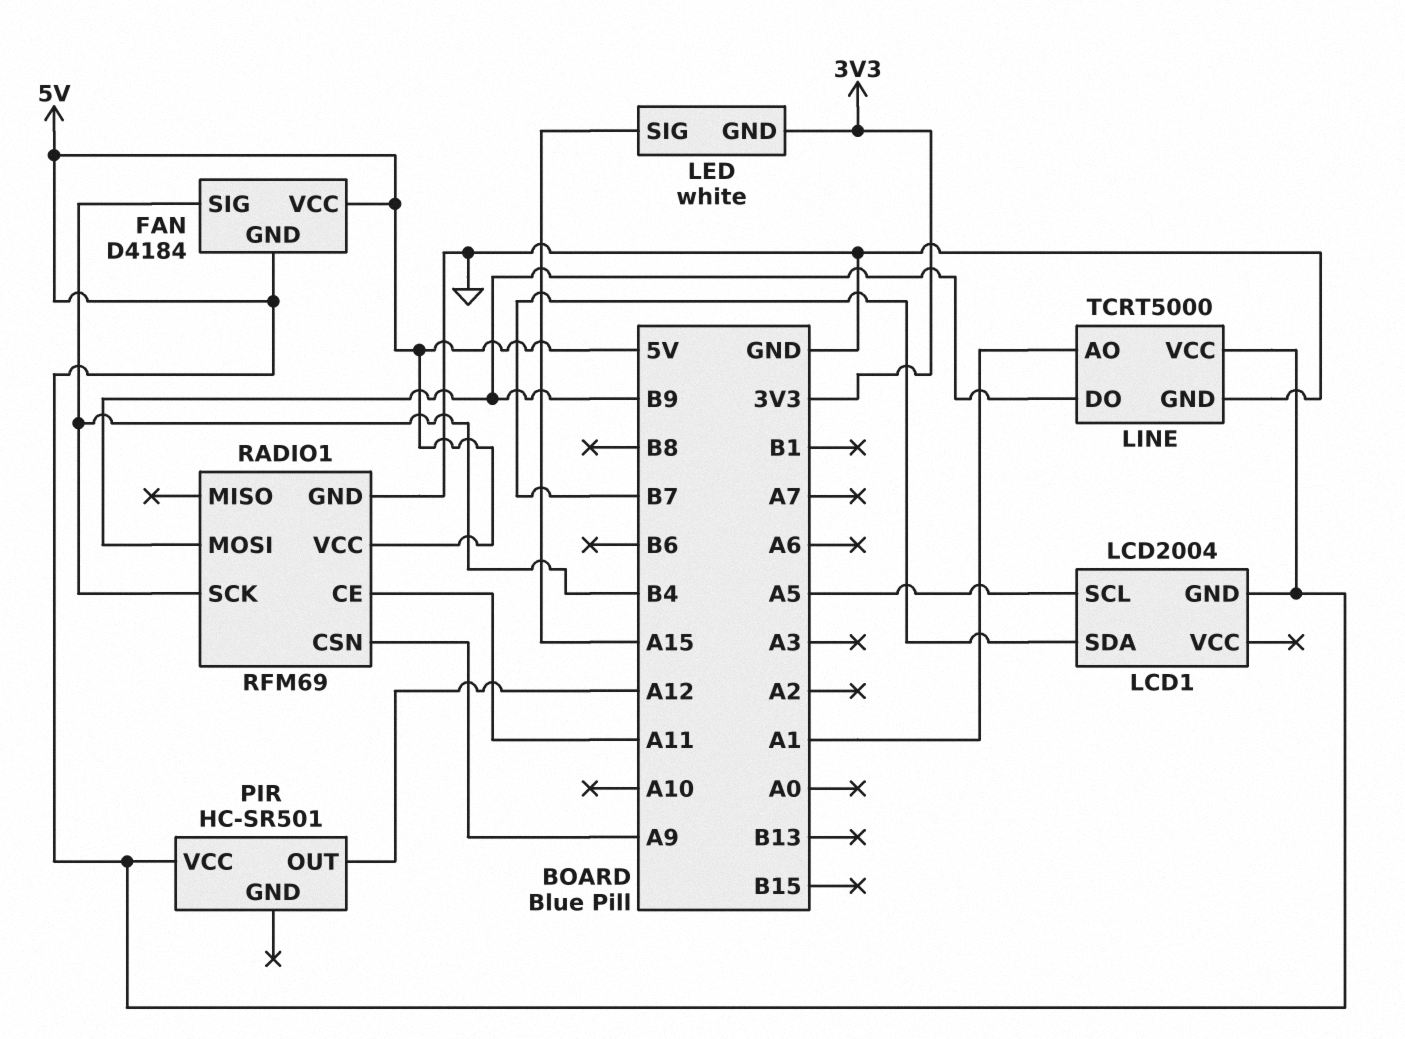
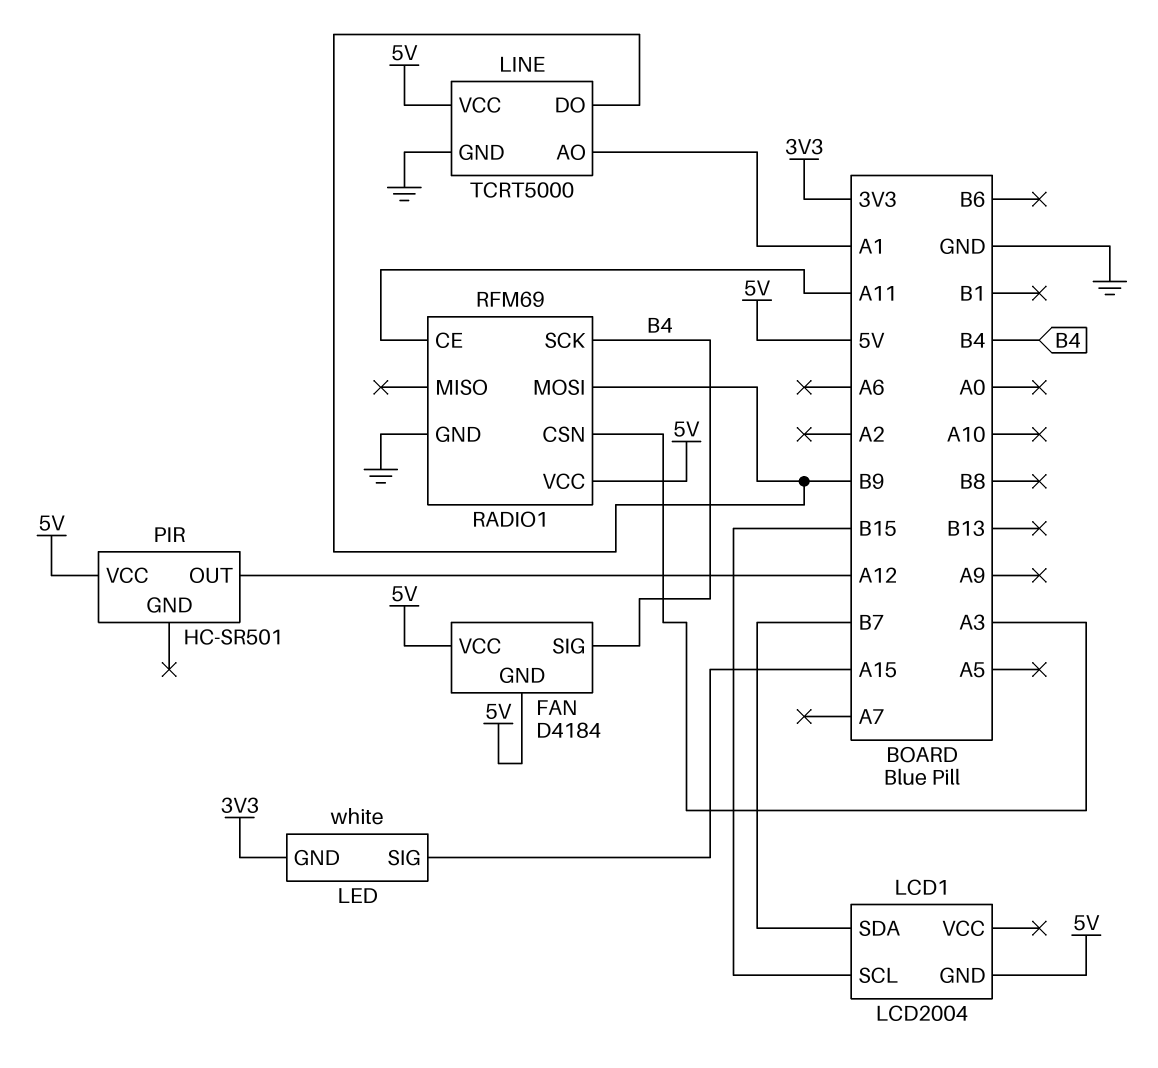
LCD1 pin SCL: A5 -> B15
RADIO1 pin CSN: A9 -> A3

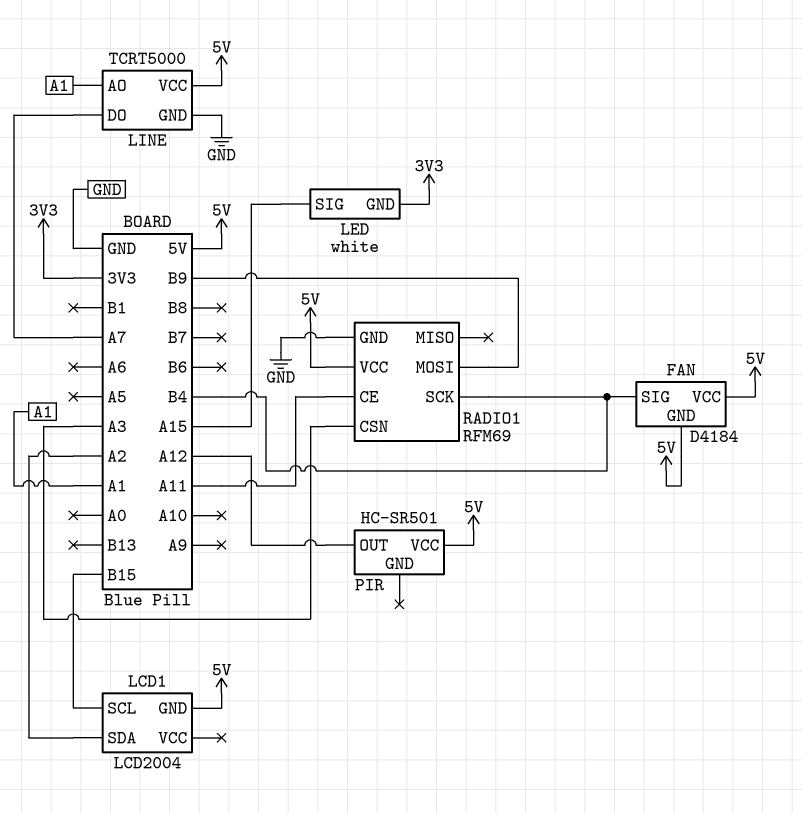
LCD1 pin SDA: B7 -> A2
LINE pin DO: B9 -> A7

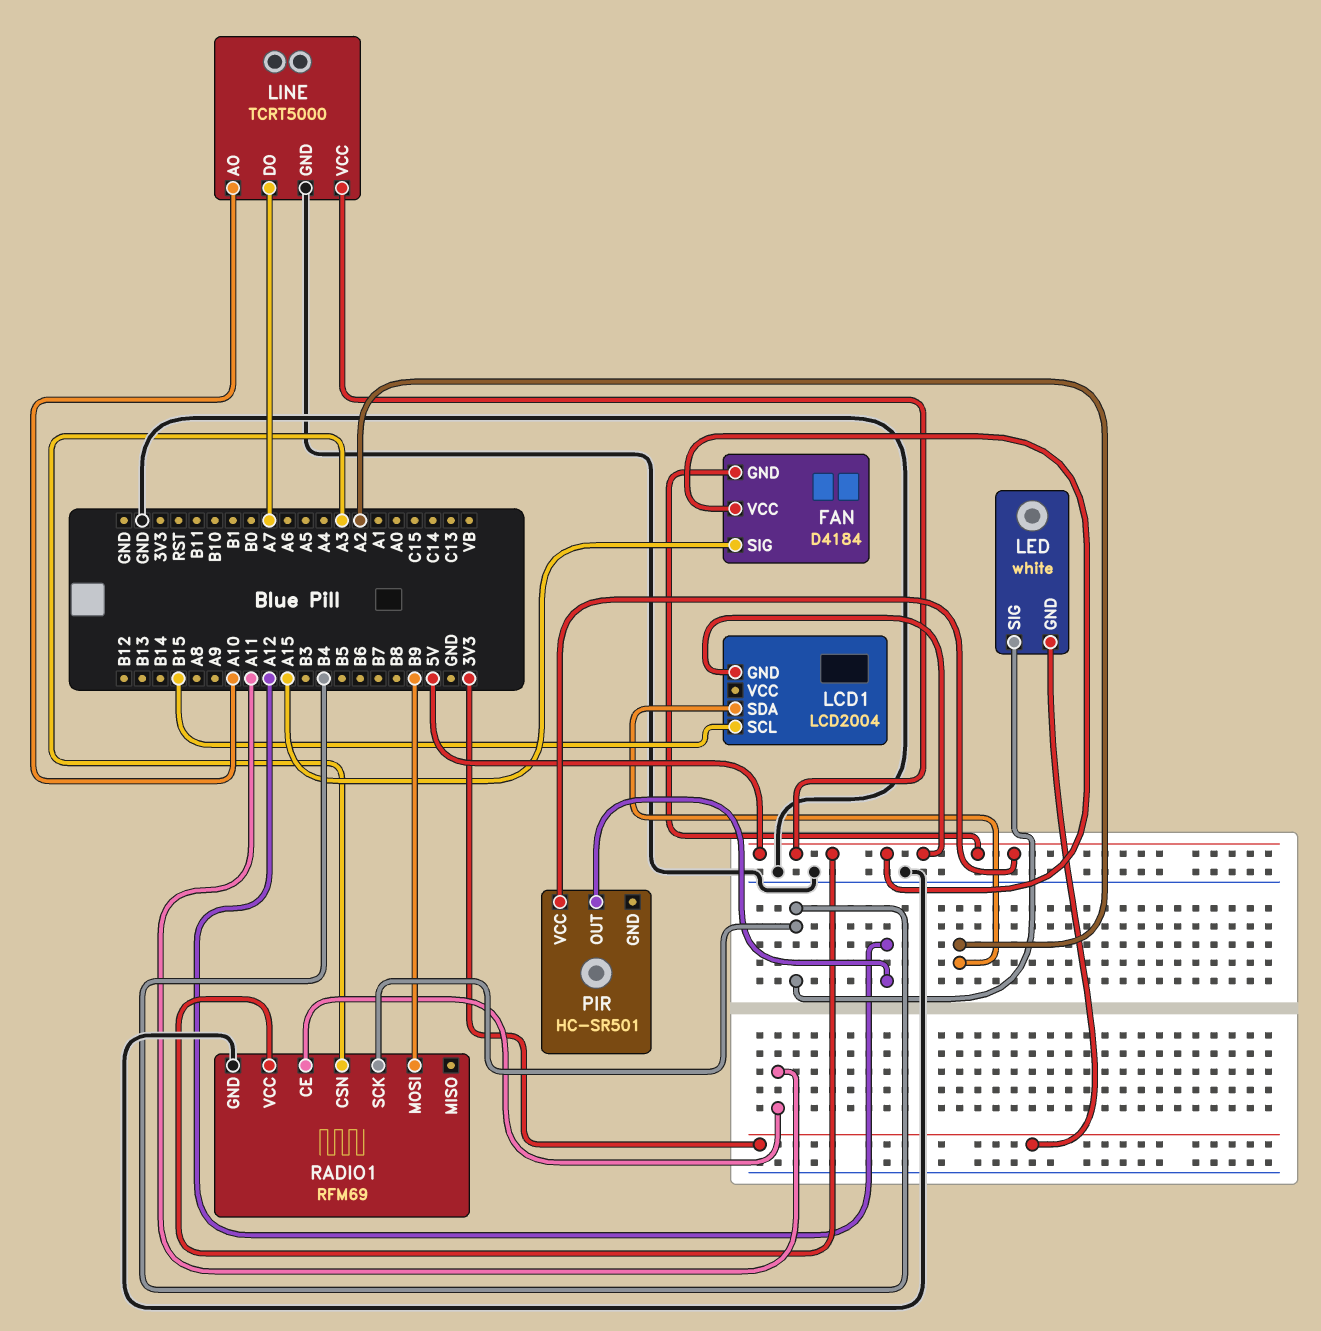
FAN pin SIG: B4 -> A15
LED pin SIG: A15 -> B4
LINE pin AO: A1 -> A10

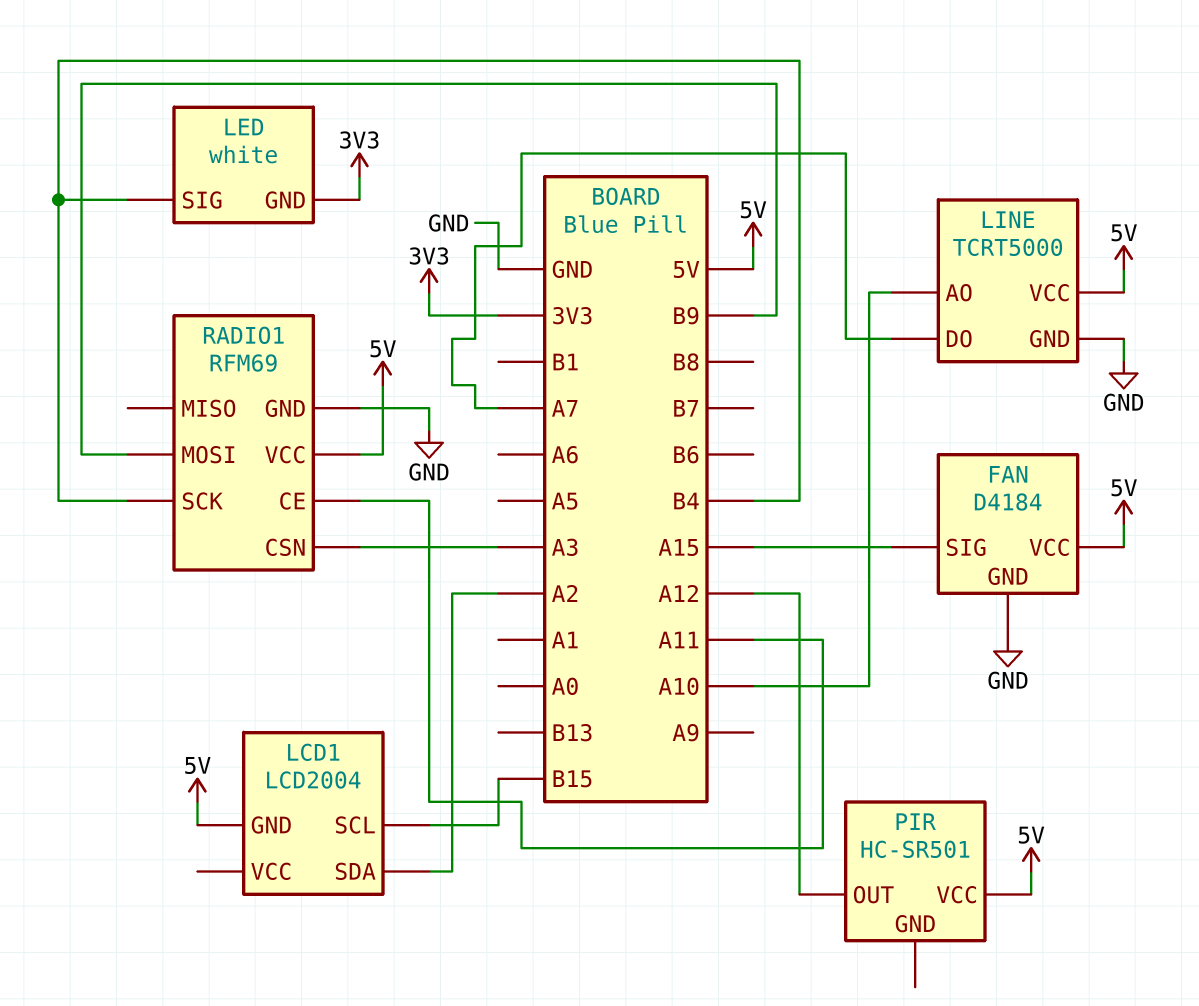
FAN pin GND: 5V -> GND

